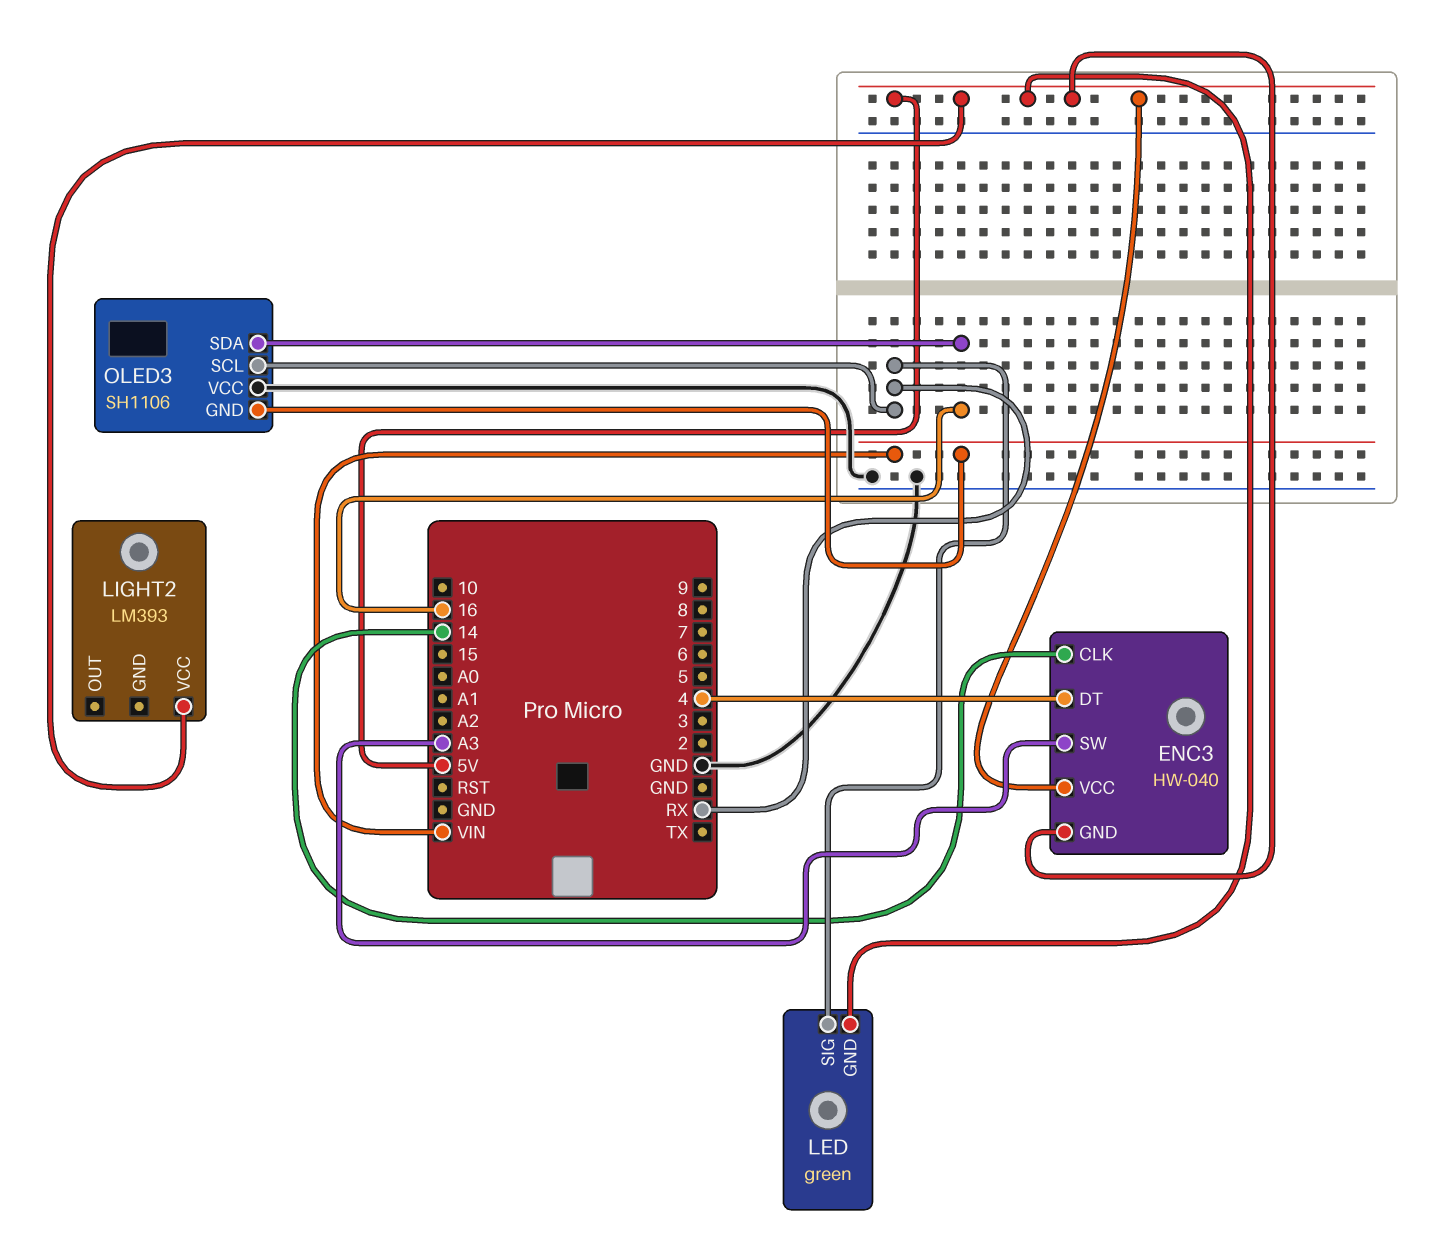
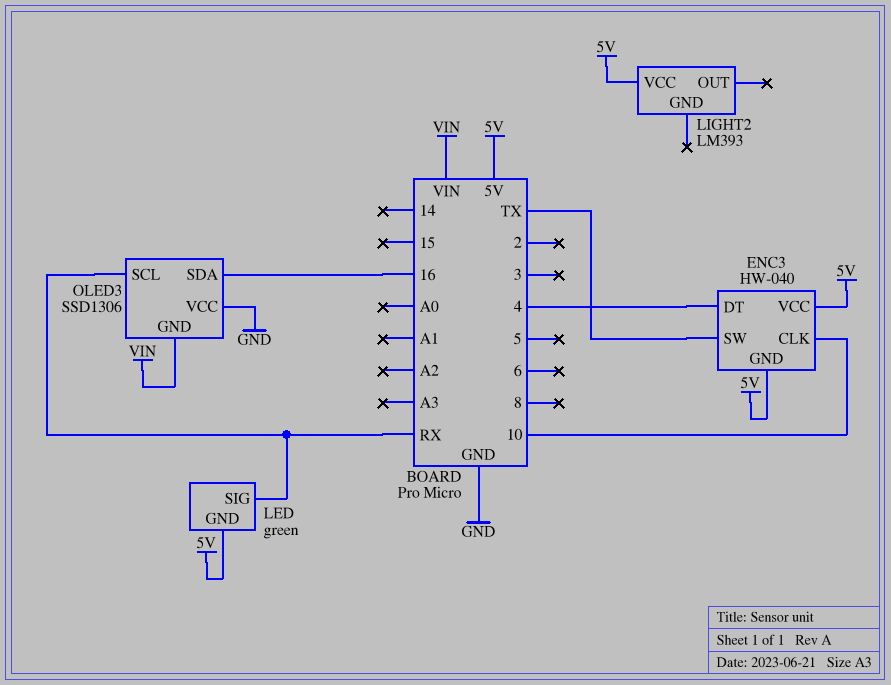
ENC3 pin CLK: 14 -> 10
ENC3 pin SW: A3 -> TX
OLED3: SH1106 -> SSD1306

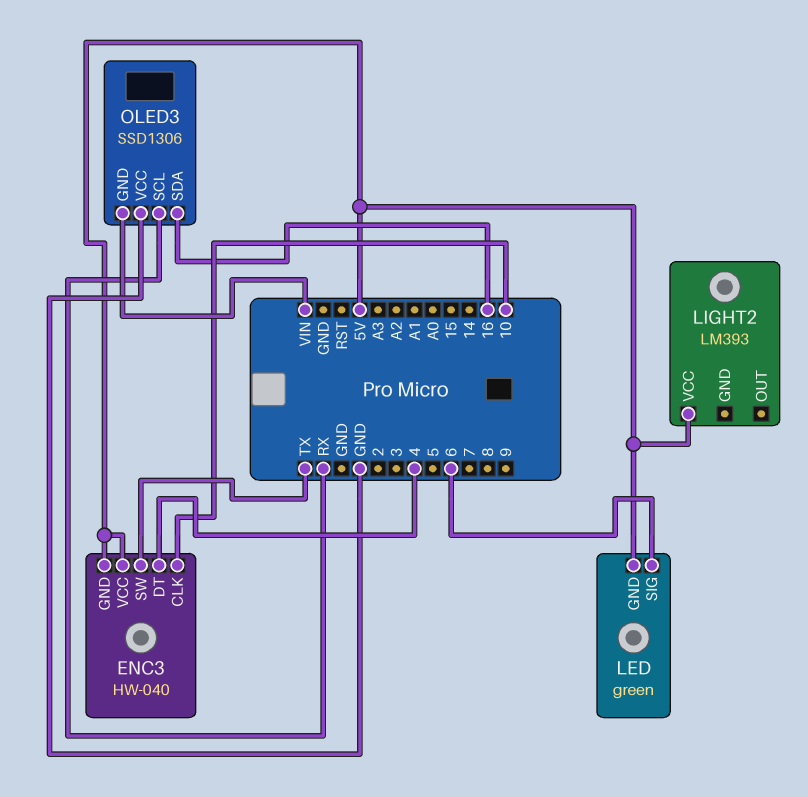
LED pin SIG: RX -> 6

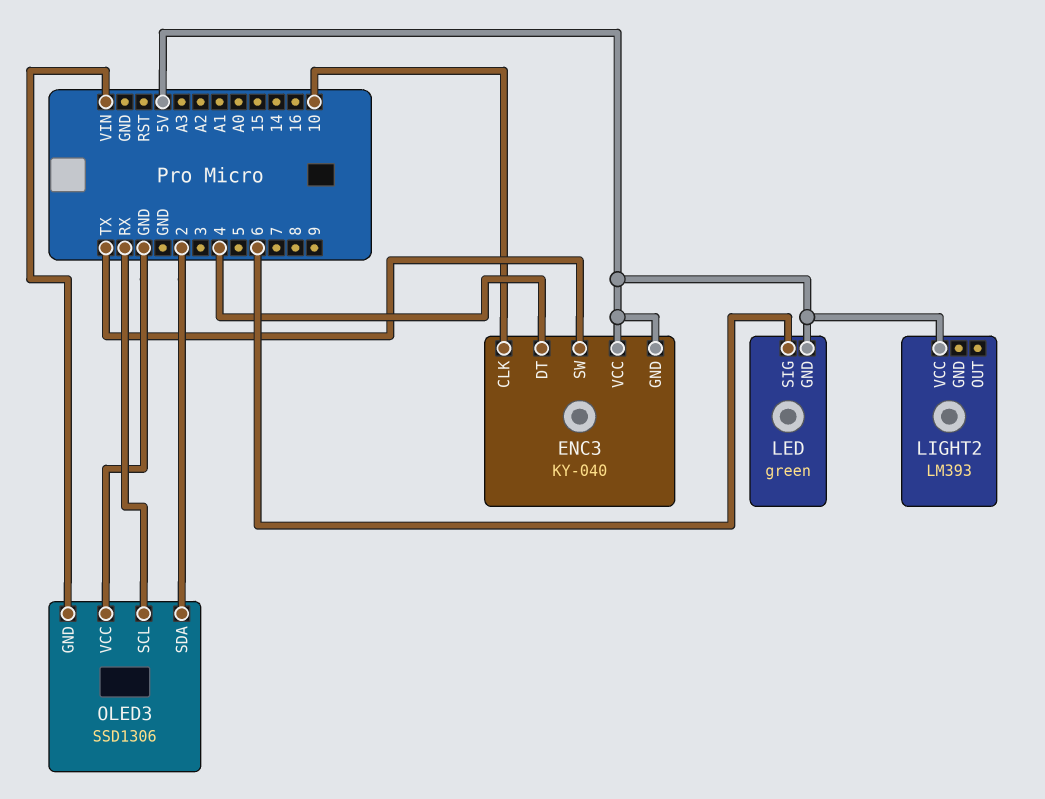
ENC3: HW-040 -> KY-040
OLED3 pin SDA: 16 -> 2

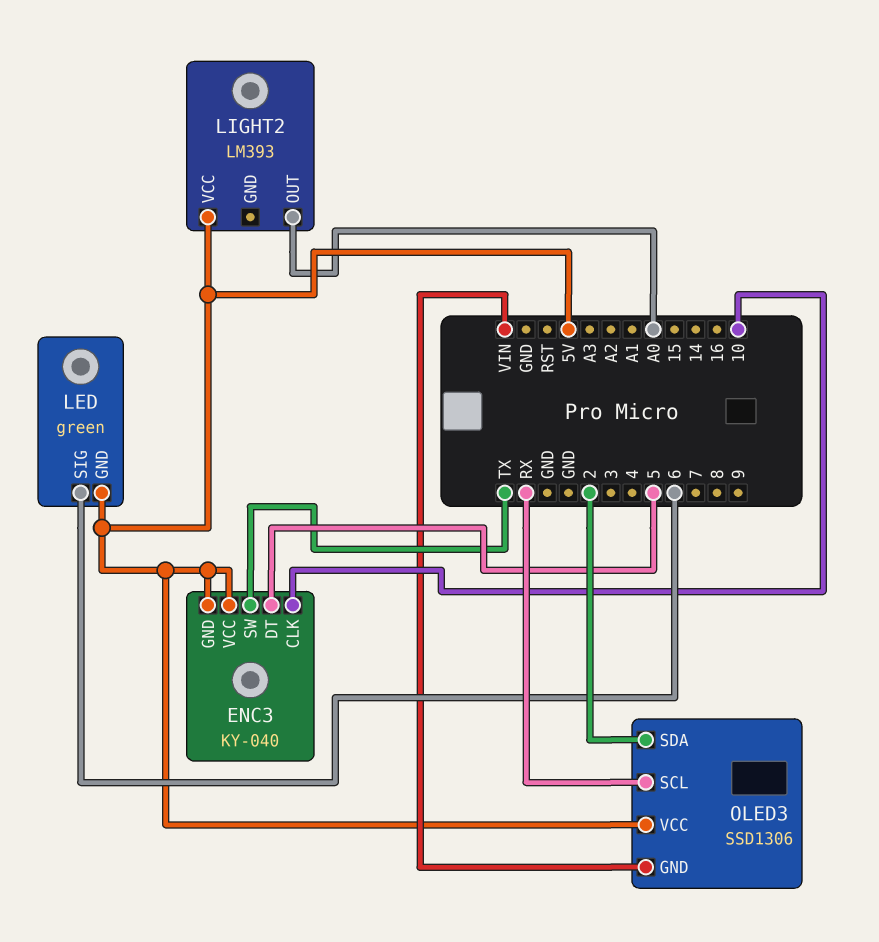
ENC3 pin DT: 4 -> 5
LIGHT2 pin OUT: none -> A0
OLED3 pin VCC: GND -> 5V

